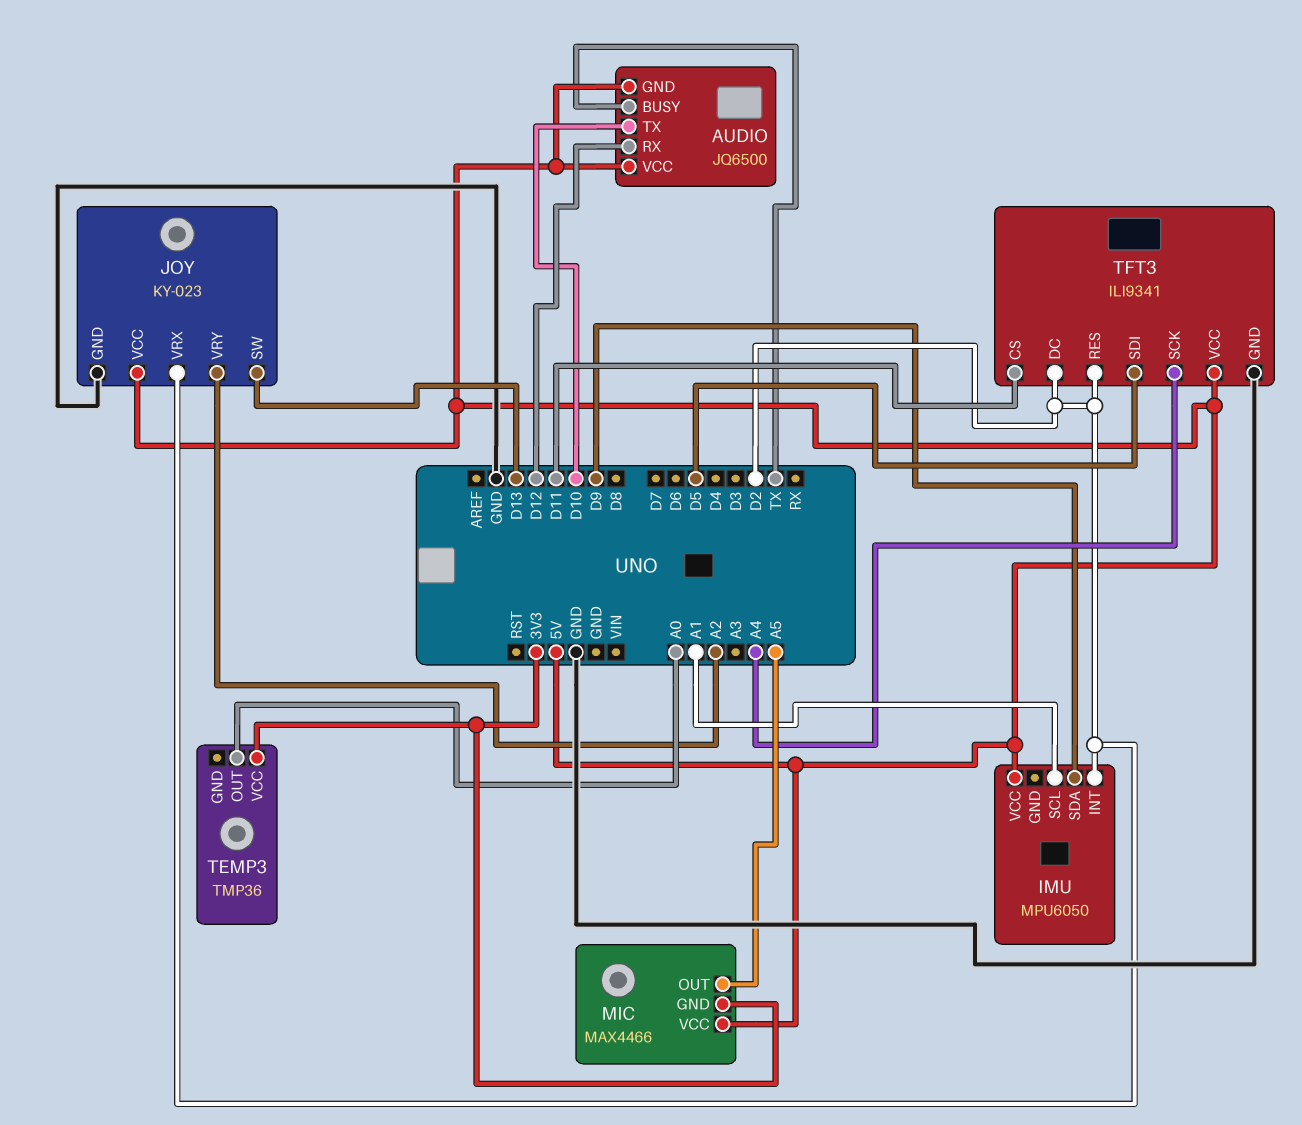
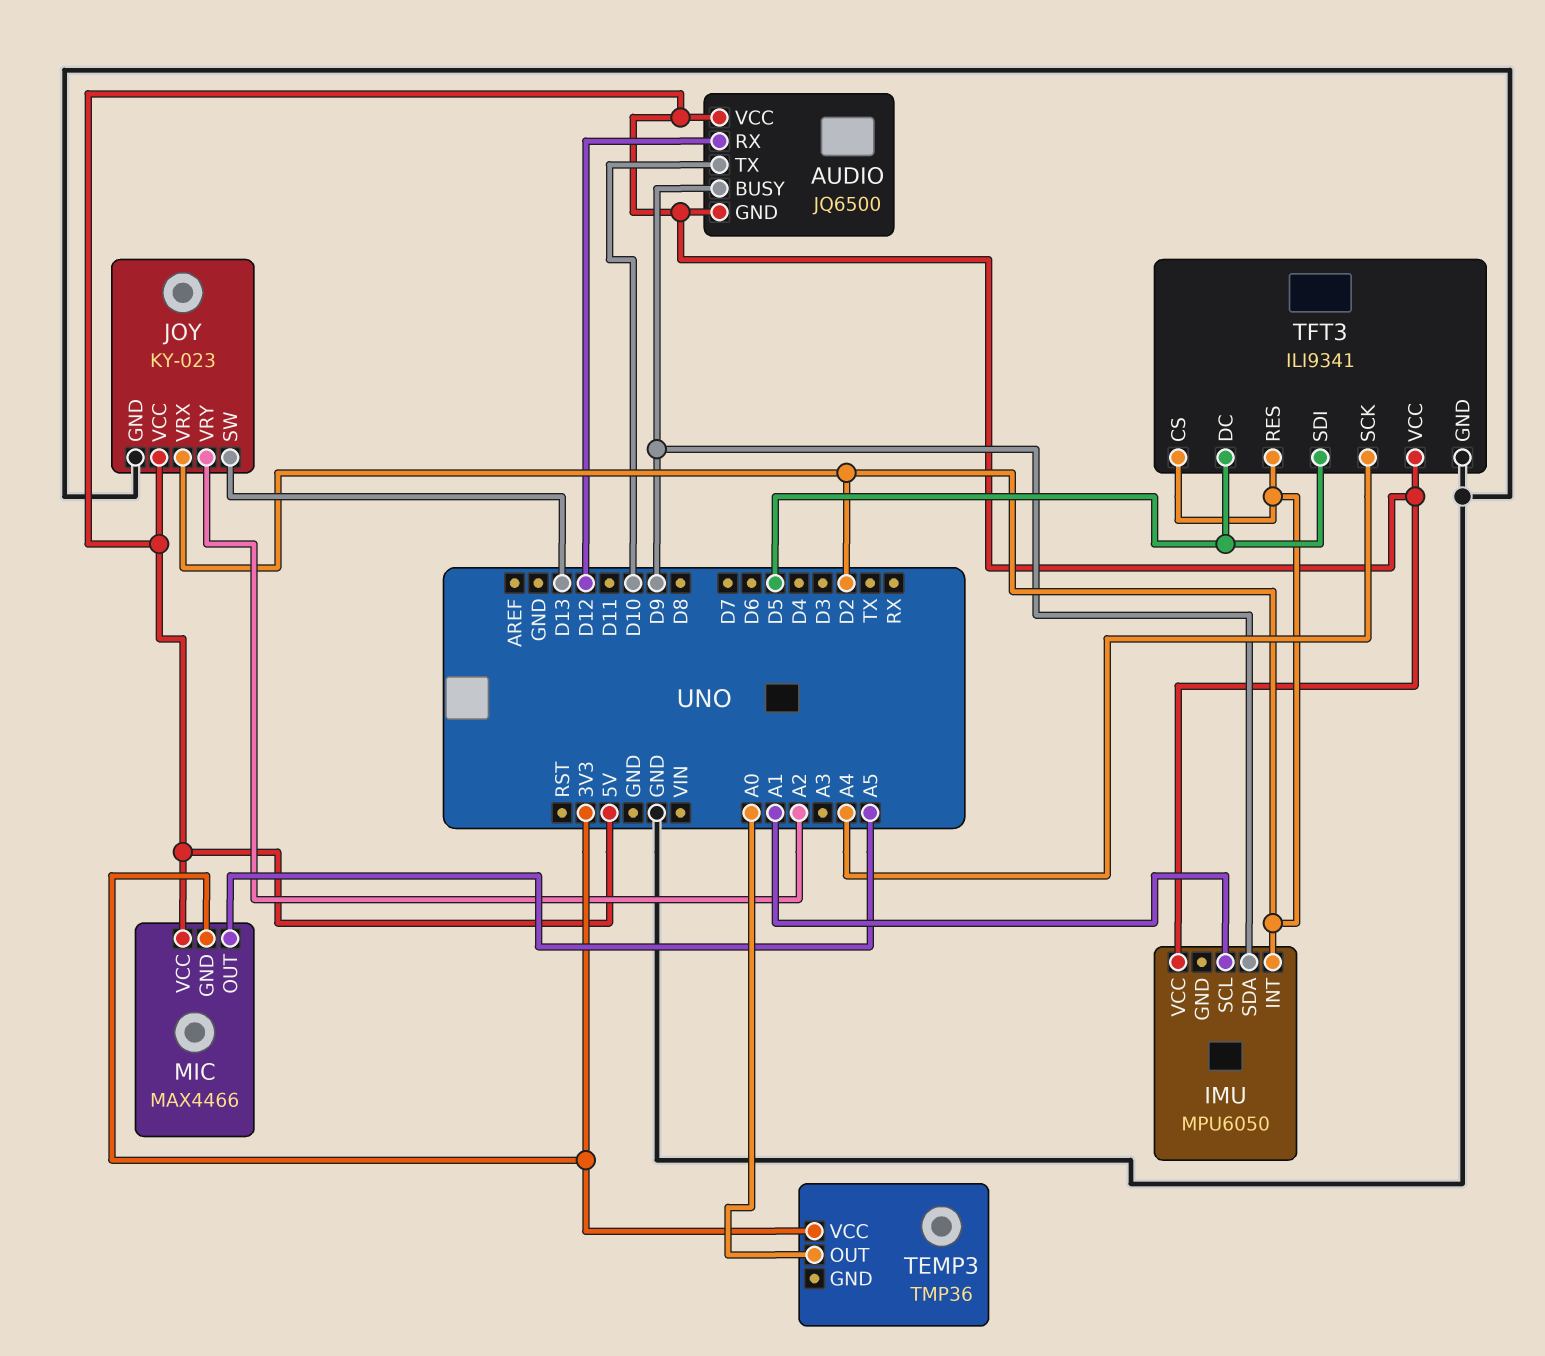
AUDIO pin BUSY: TX -> D9
TFT3 pin CS: D11 -> D2
TFT3 pin DC: D2 -> D5

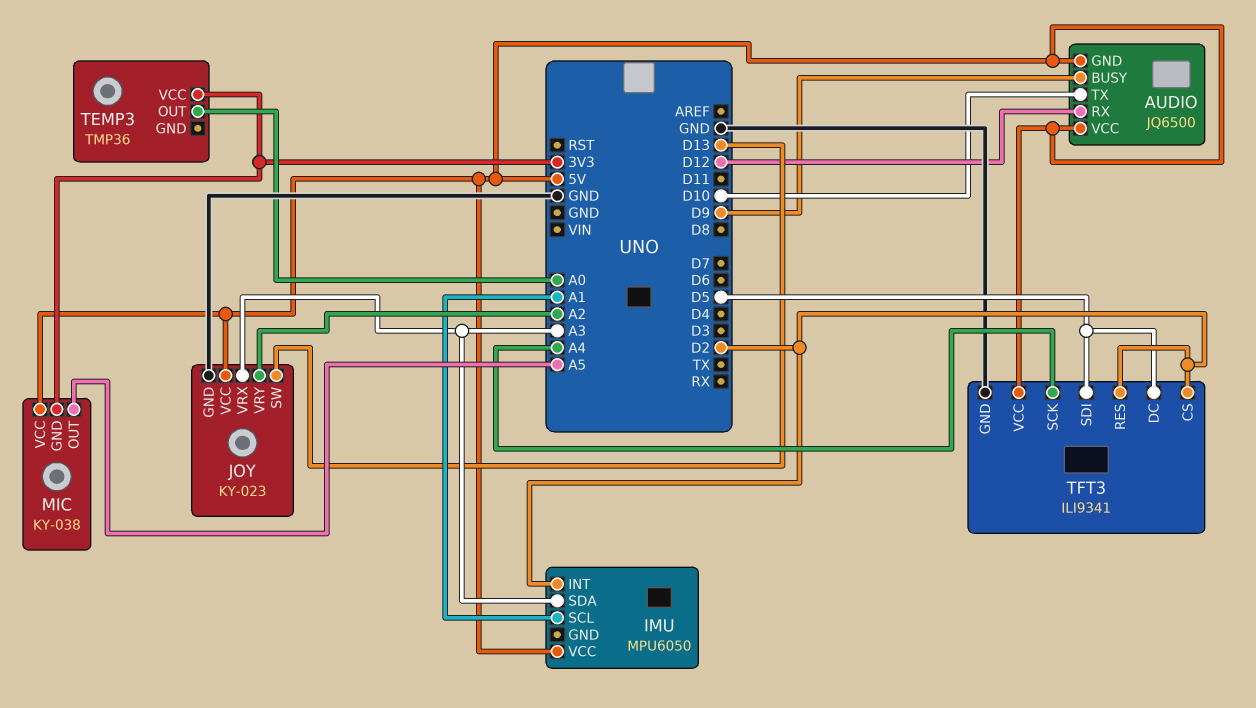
IMU pin SDA: D9 -> A3
JOY pin VRX: D2 -> A3
MIC: MAX4466 -> KY-038

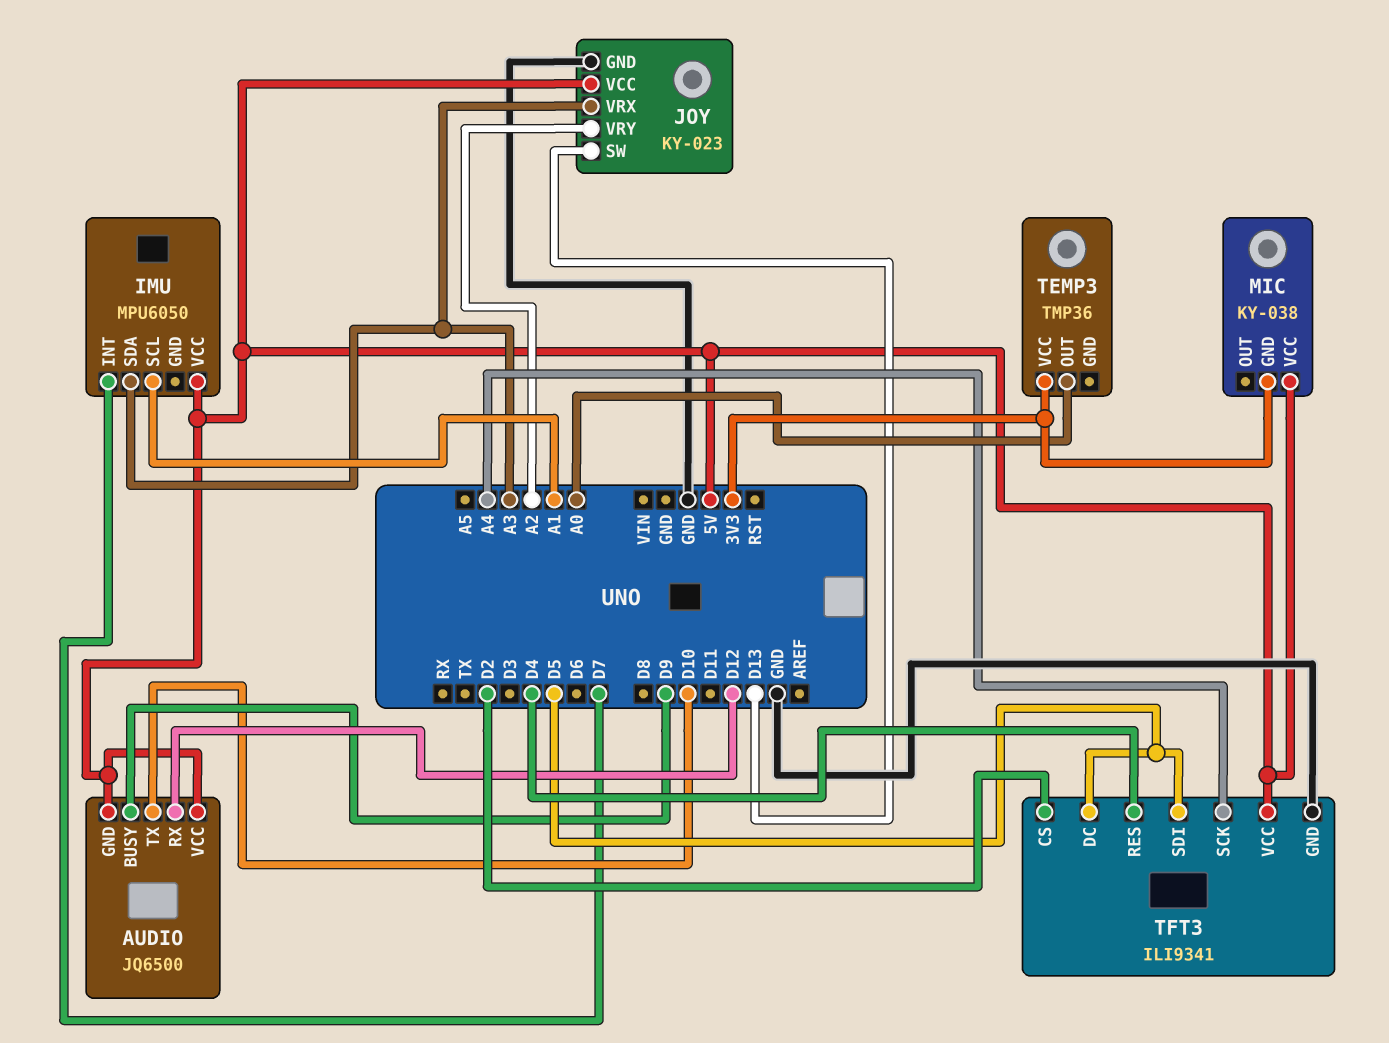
IMU pin INT: D2 -> D7
MIC pin OUT: A5 -> none
TFT3 pin RES: D2 -> D4

